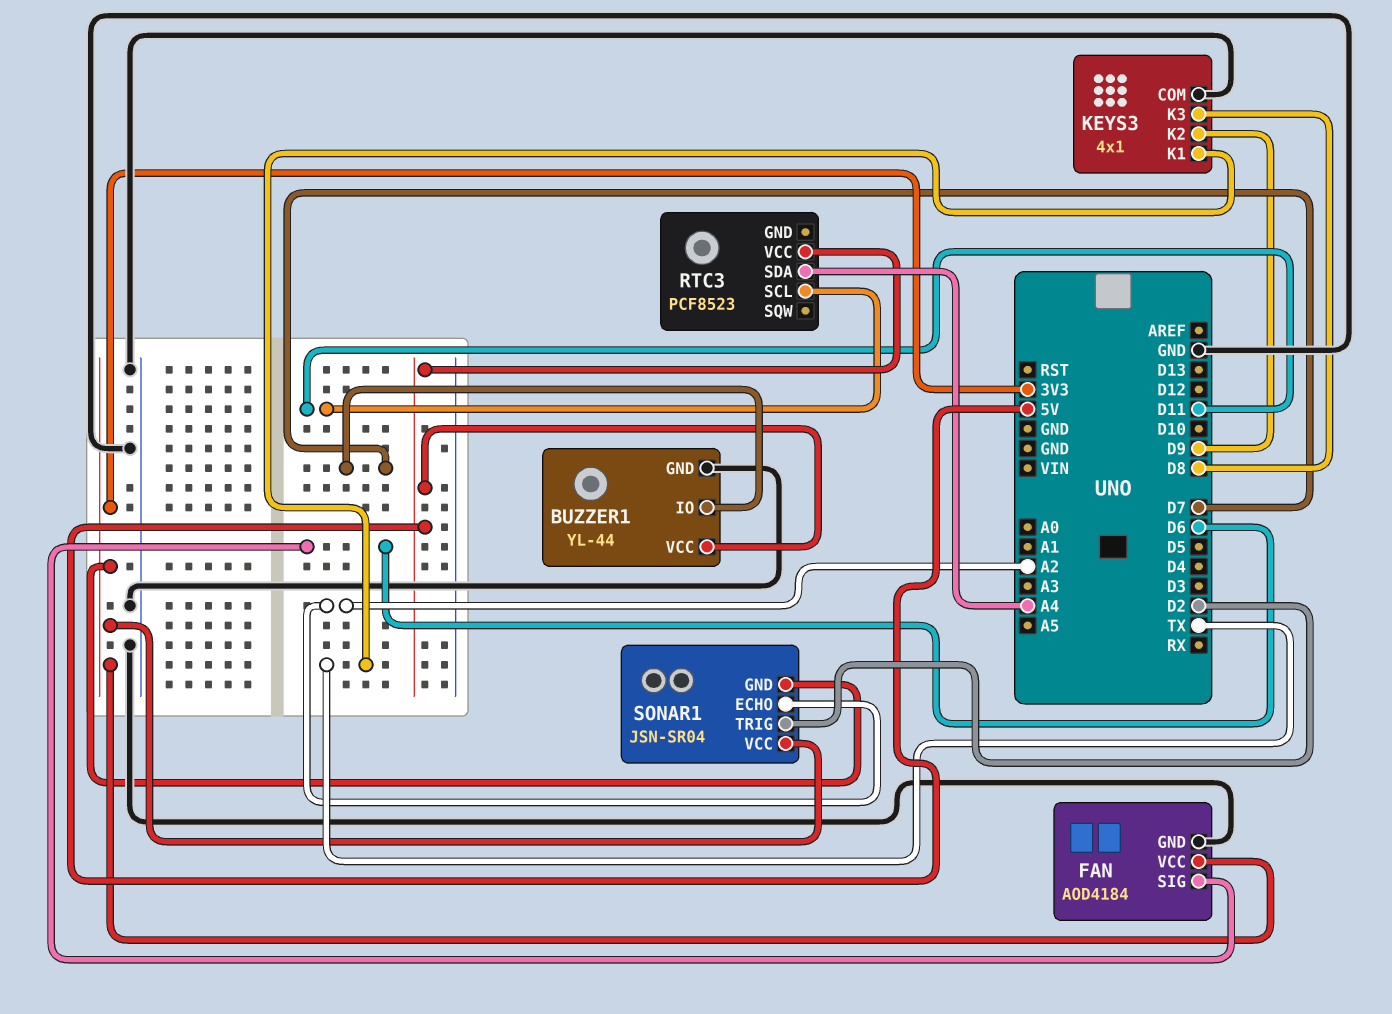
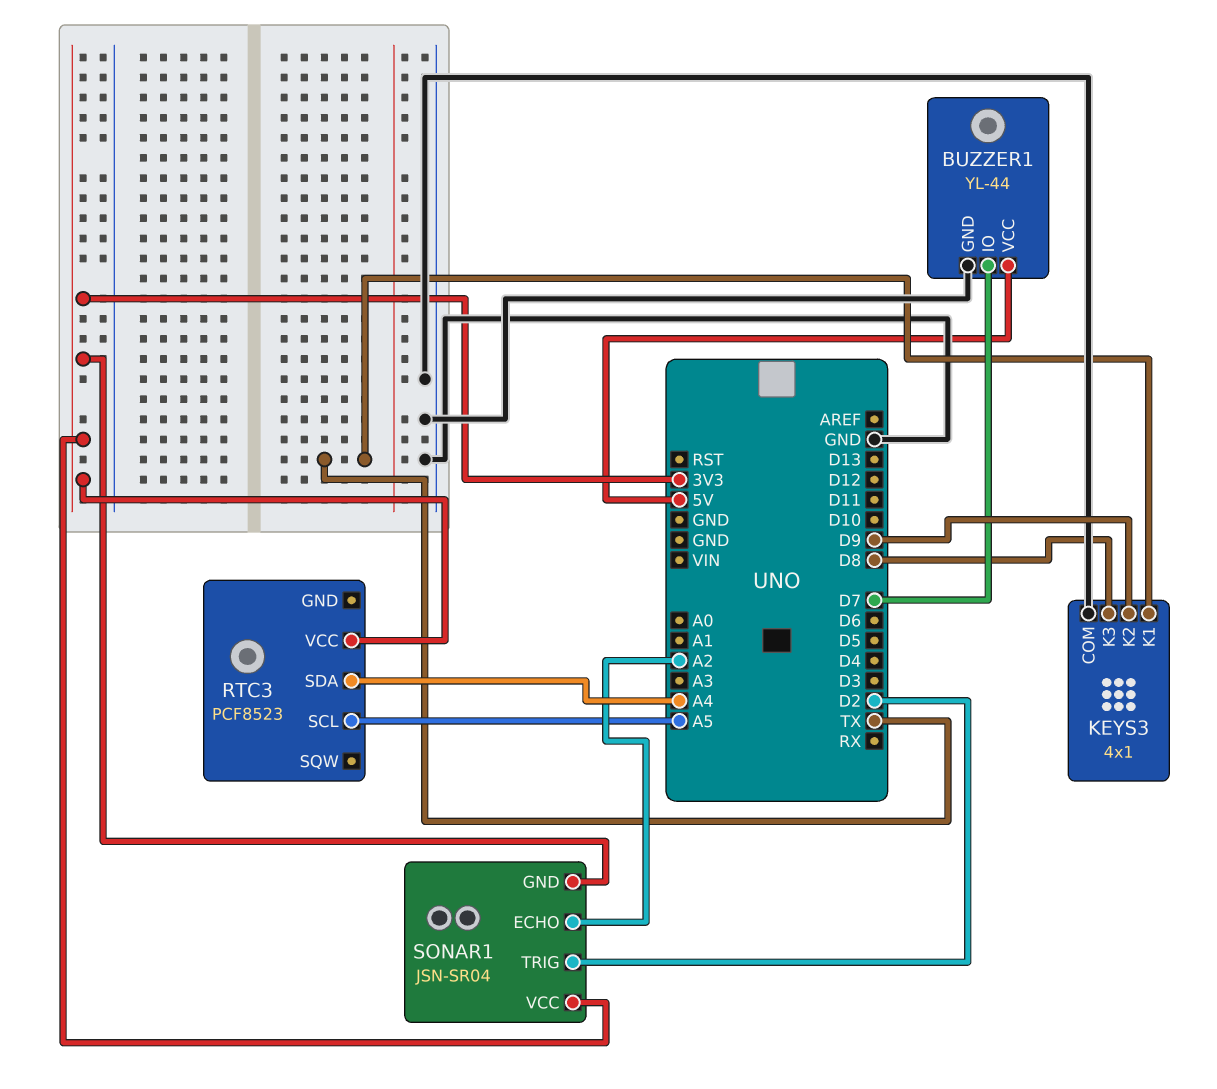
FAN: AOD4184 -> none
FAN pin GND: GND -> none
FAN pin SIG: D6 -> none
FAN pin VCC: 3V3 -> none
RTC3 pin SCL: D11 -> A5
RTC3 pin VCC: 5V -> 3V3

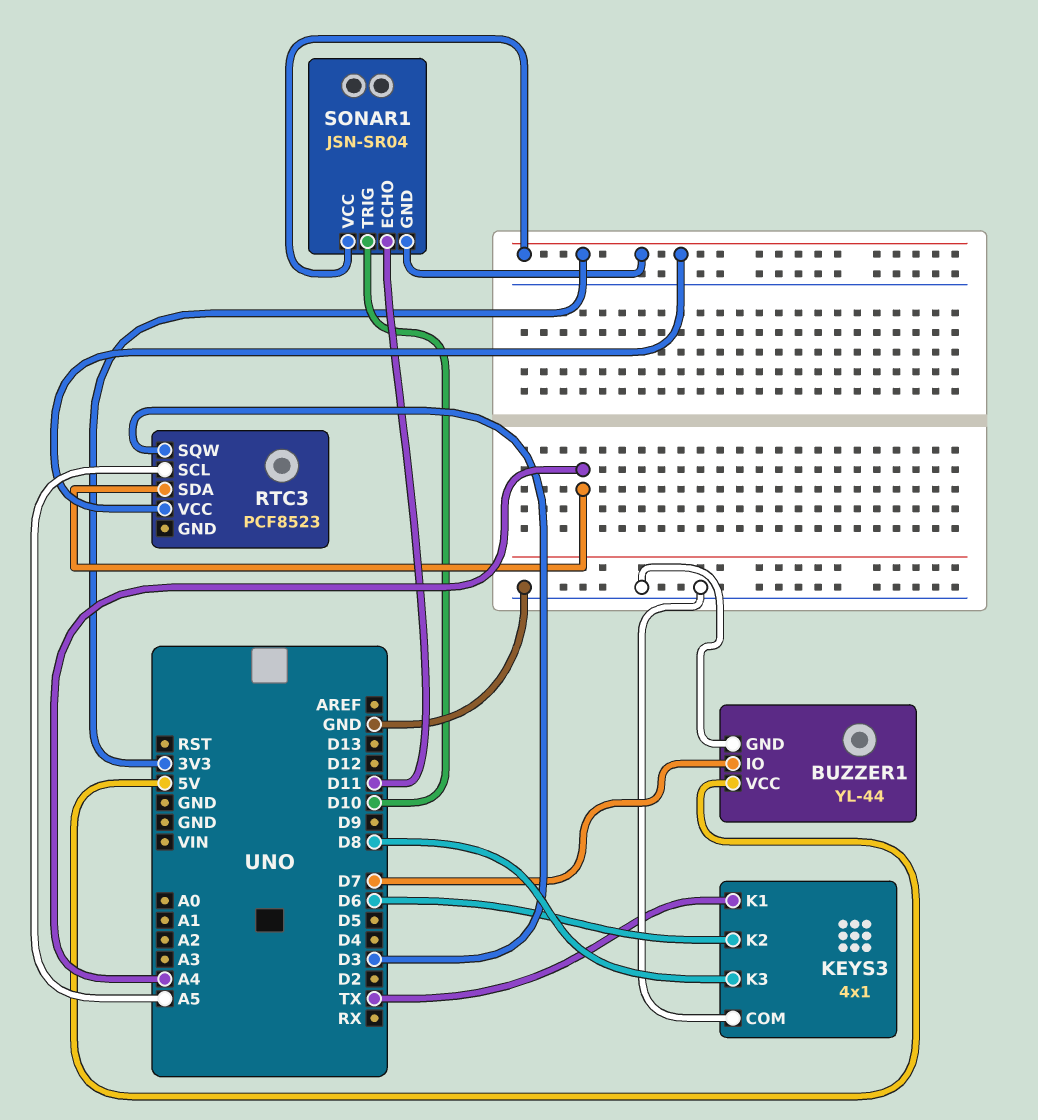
KEYS3 pin K2: D9 -> D6
RTC3 pin SQW: none -> D3
SONAR1 pin ECHO: A2 -> D11
SONAR1 pin TRIG: D2 -> D10

